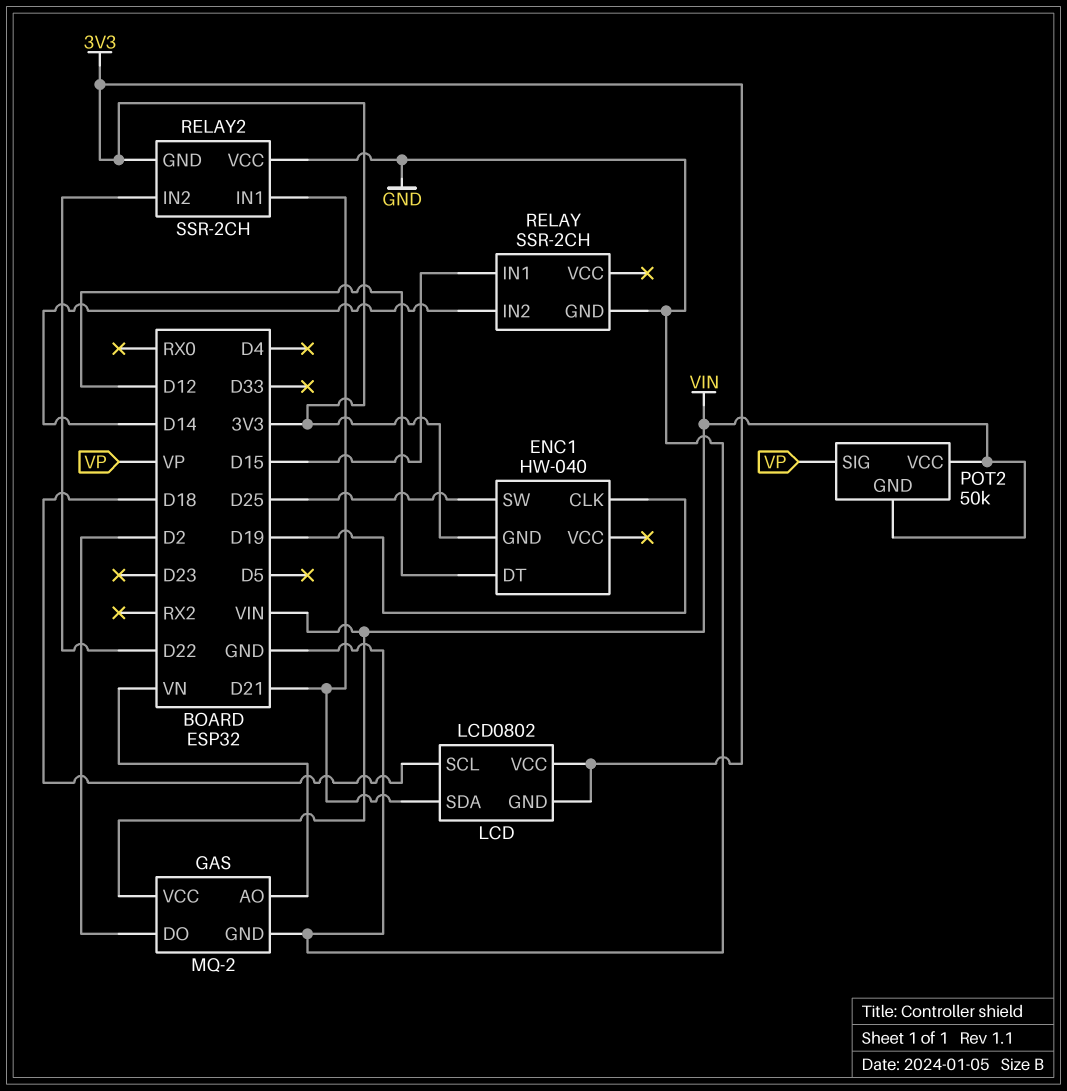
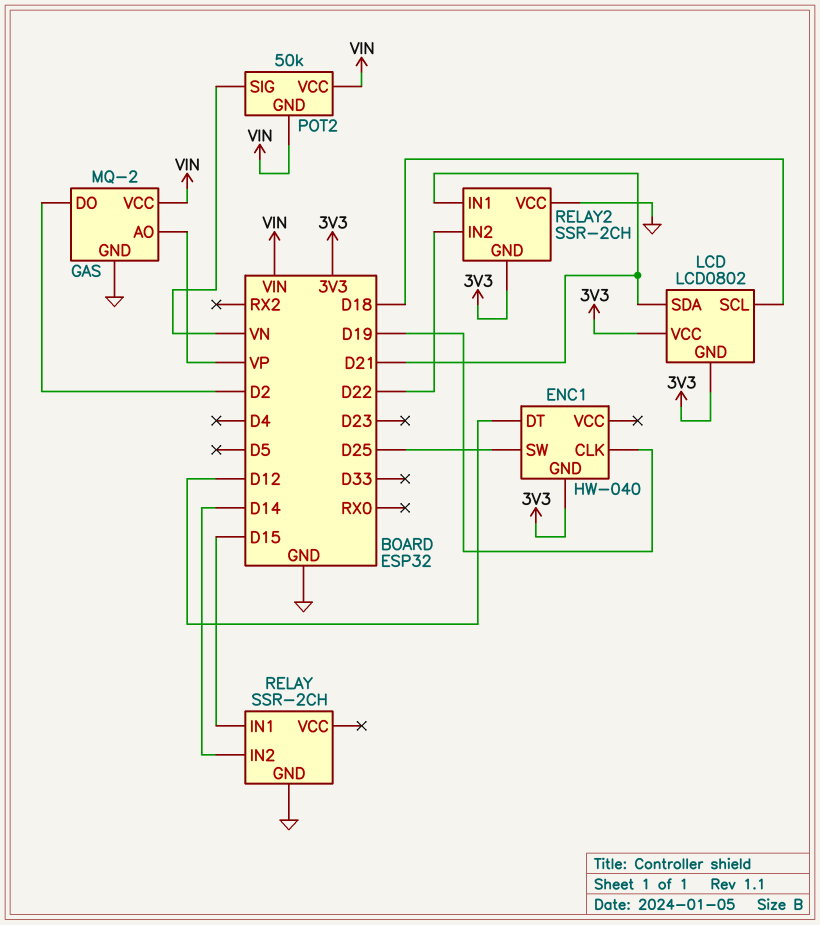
GAS pin AO: VN -> VP
POT2 pin SIG: VP -> VN

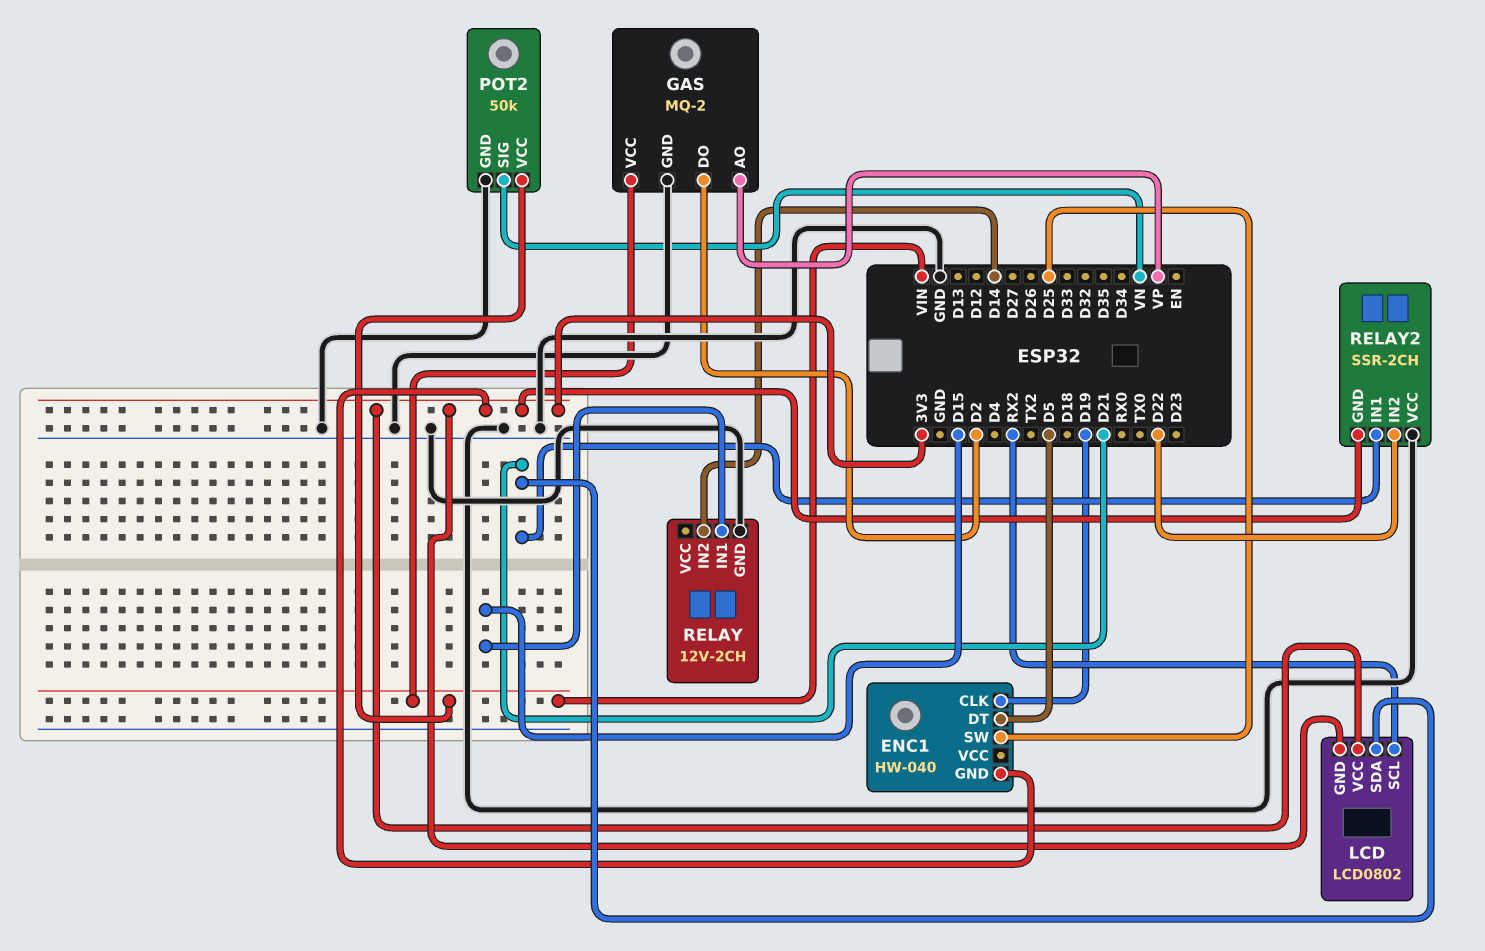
ENC1 pin DT: D12 -> D5
LCD pin SCL: D18 -> RX2
POT2 pin GND: VIN -> GND
RELAY: SSR-2CH -> 12V-2CH

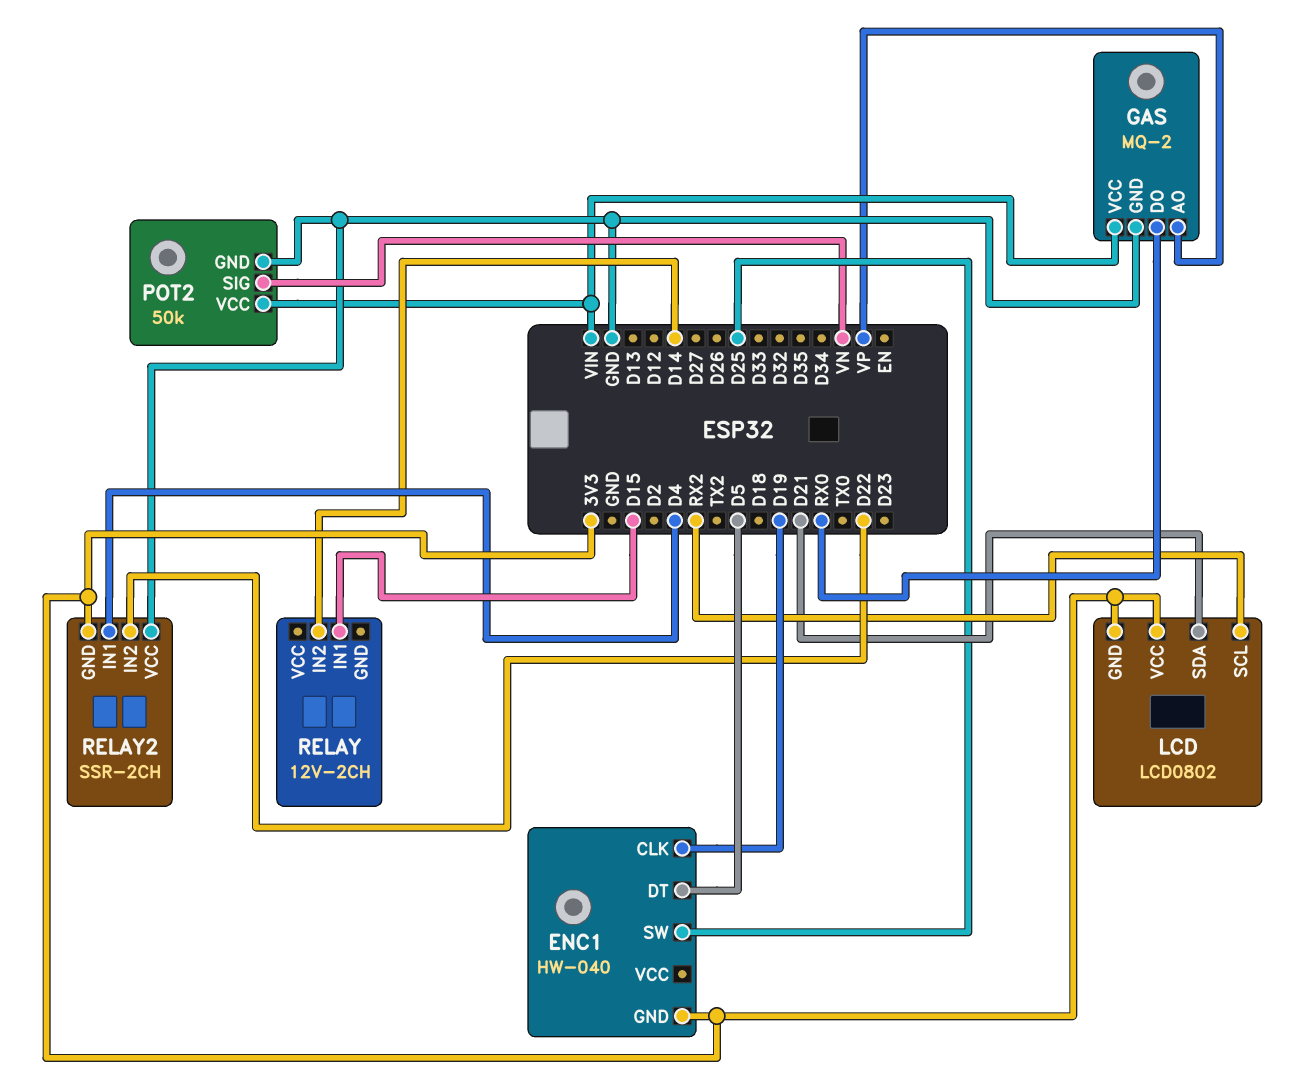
GAS pin DO: D2 -> RX0
RELAY pin GND: GND -> none
RELAY2 pin IN1: D21 -> D4

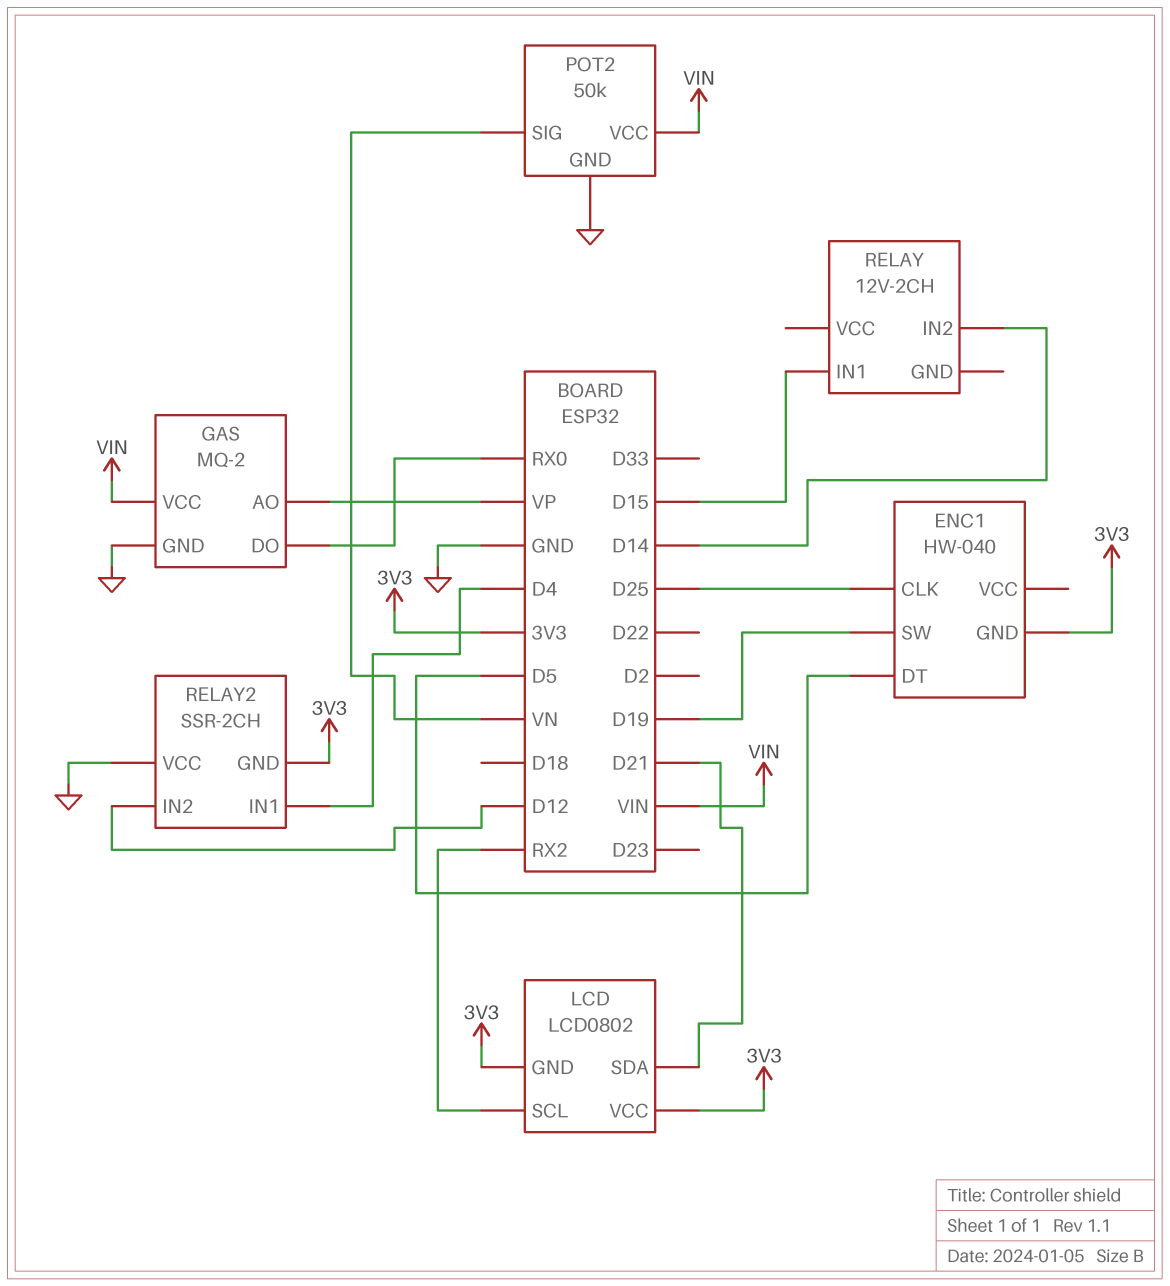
ENC1 pin CLK: D19 -> D25
ENC1 pin SW: D25 -> D19
RELAY2 pin IN2: D22 -> D12

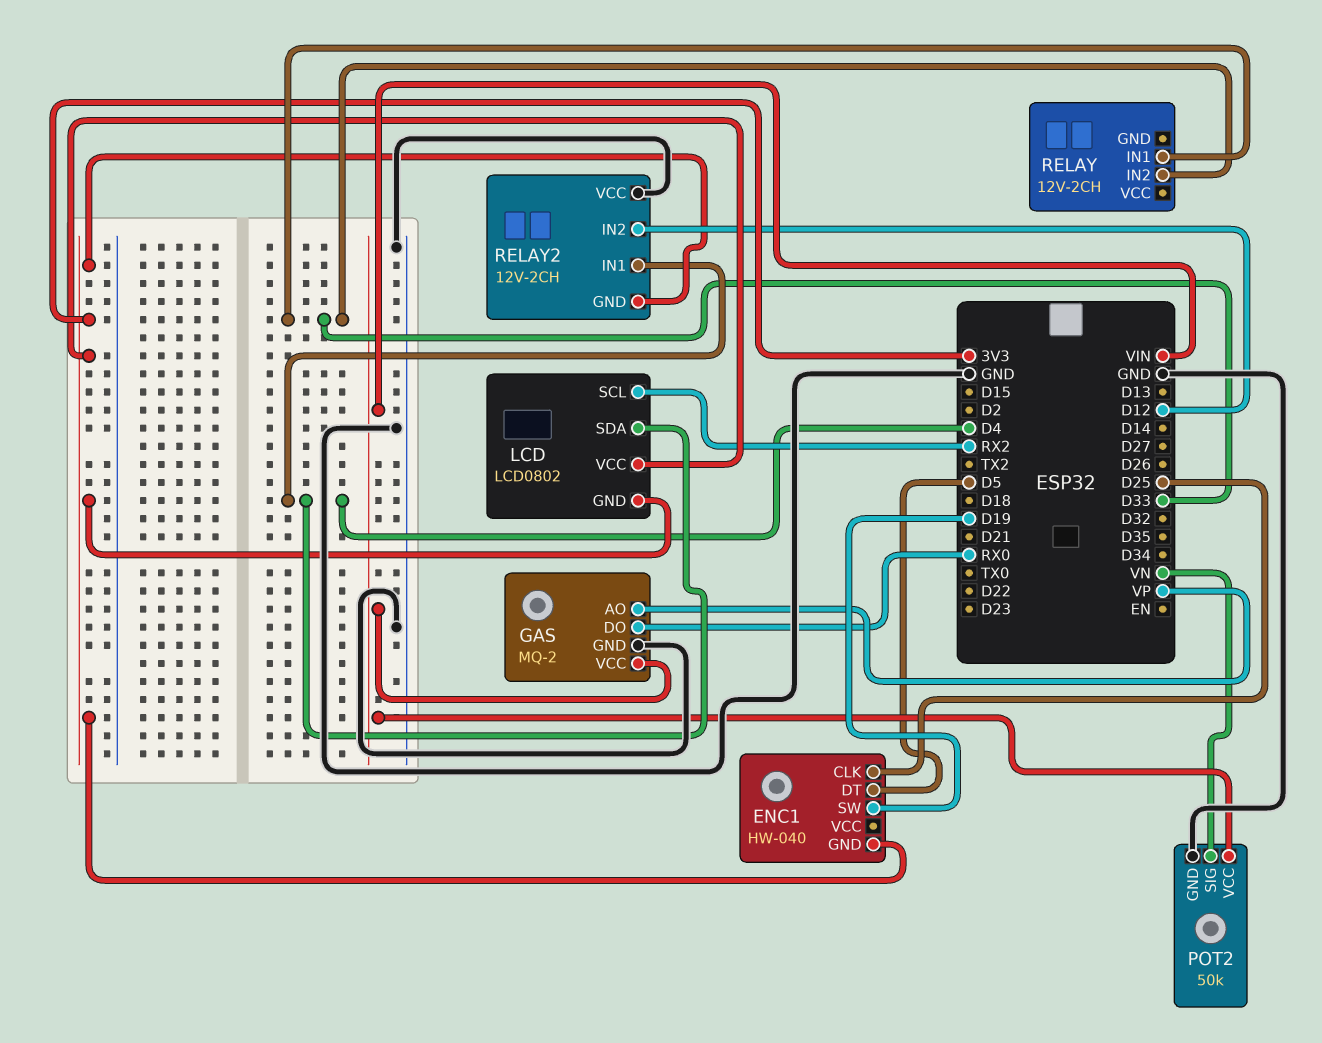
LCD pin SDA: D21 -> D4
RELAY pin IN1: D15 -> D33
RELAY pin IN2: D14 -> D33
RELAY2: SSR-2CH -> 12V-2CH

